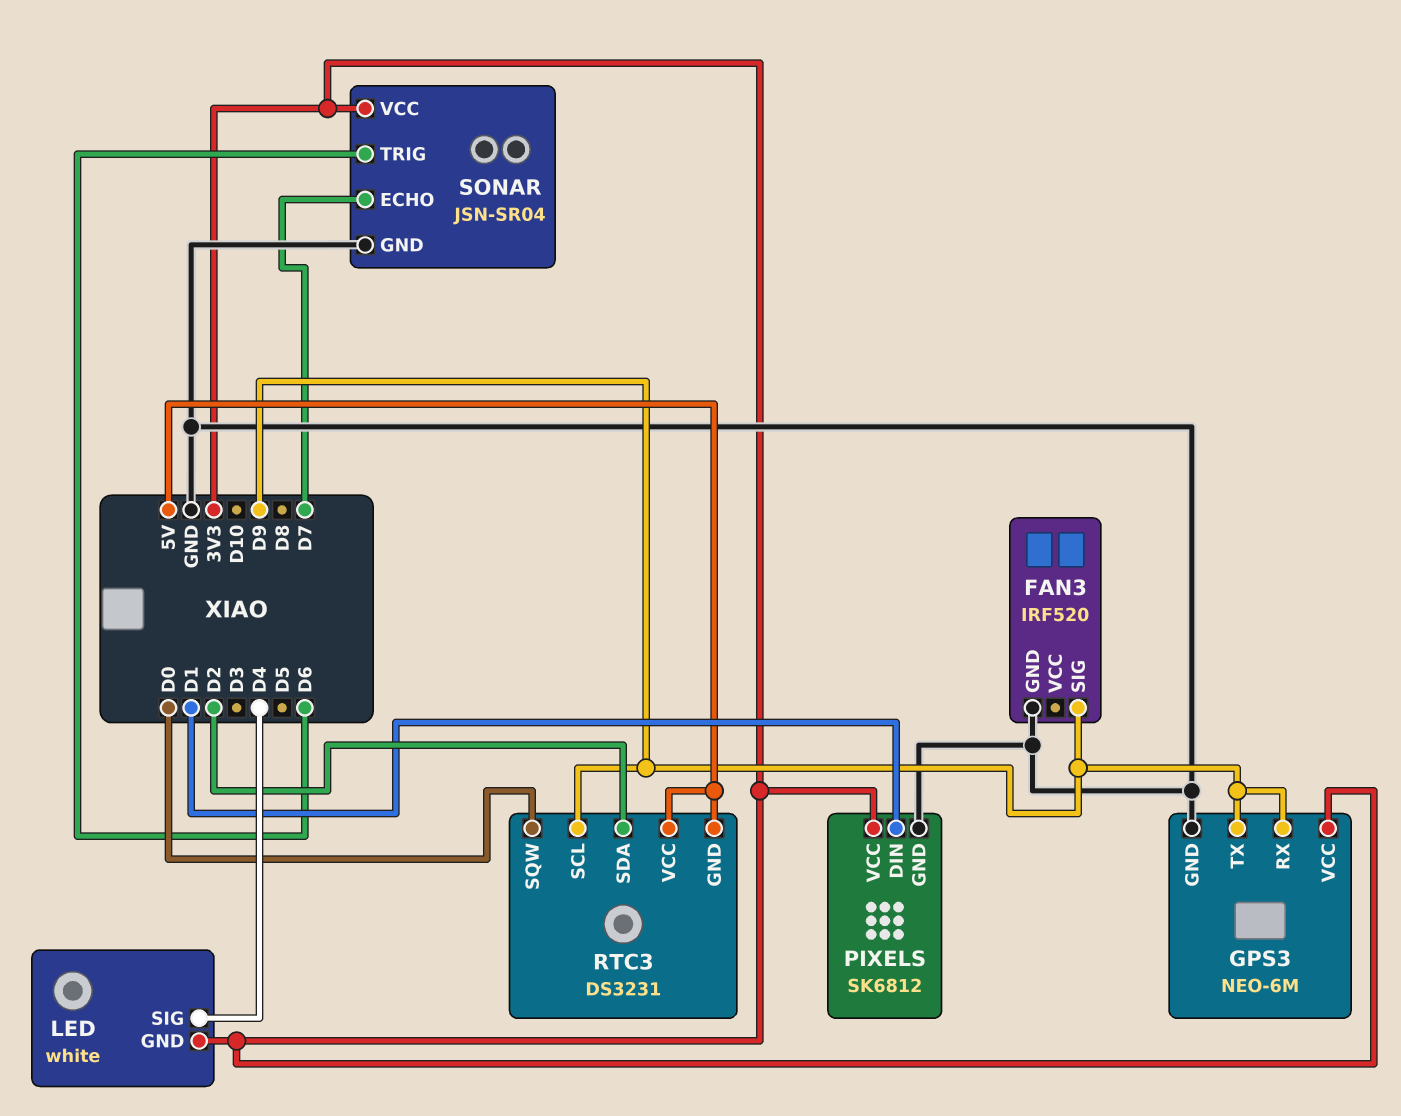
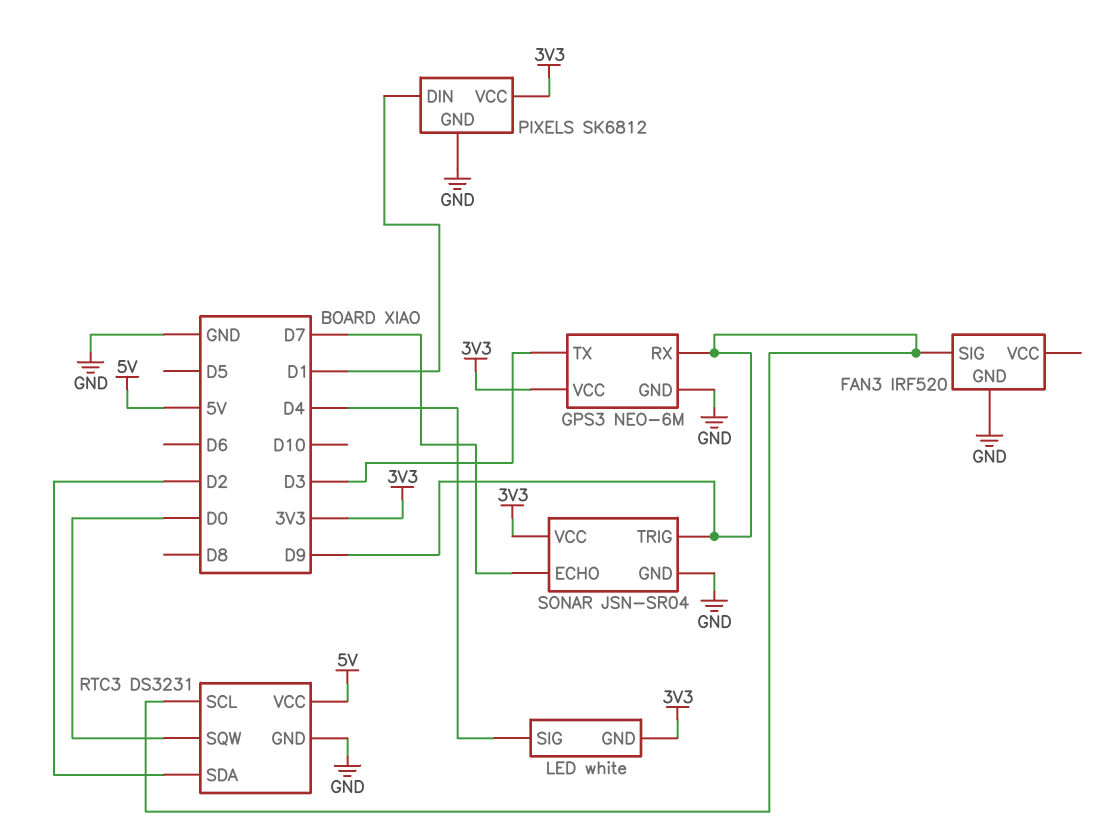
GPS3 pin TX: D9 -> D3
RTC3 pin GND: 5V -> GND
SONAR pin TRIG: D6 -> D9

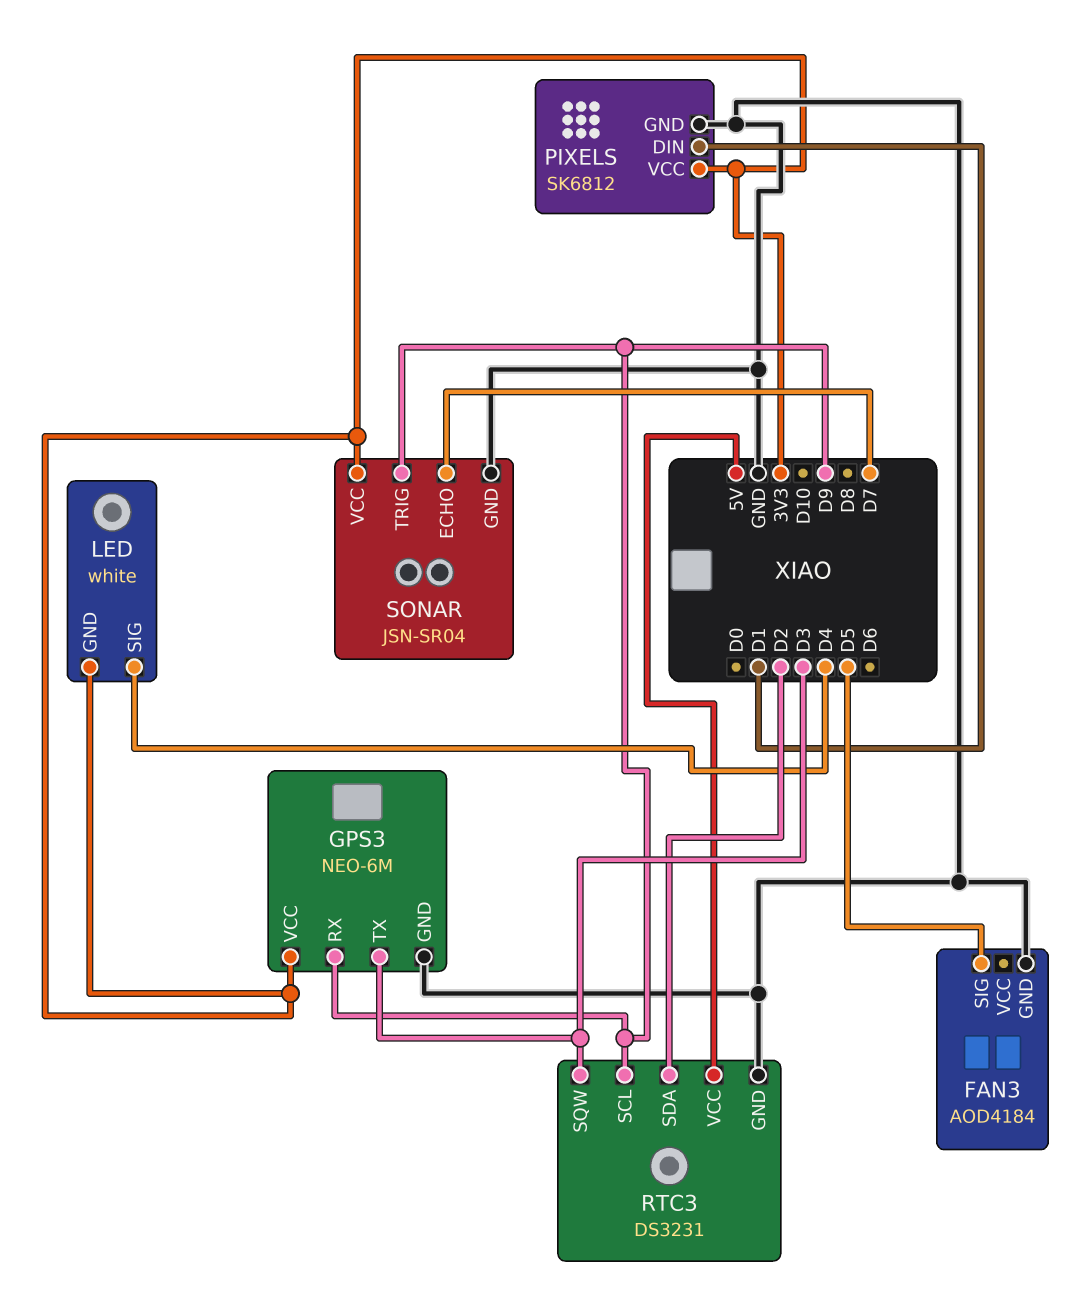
FAN3: IRF520 -> AOD4184
FAN3 pin SIG: D9 -> D5
RTC3 pin SQW: D0 -> D3

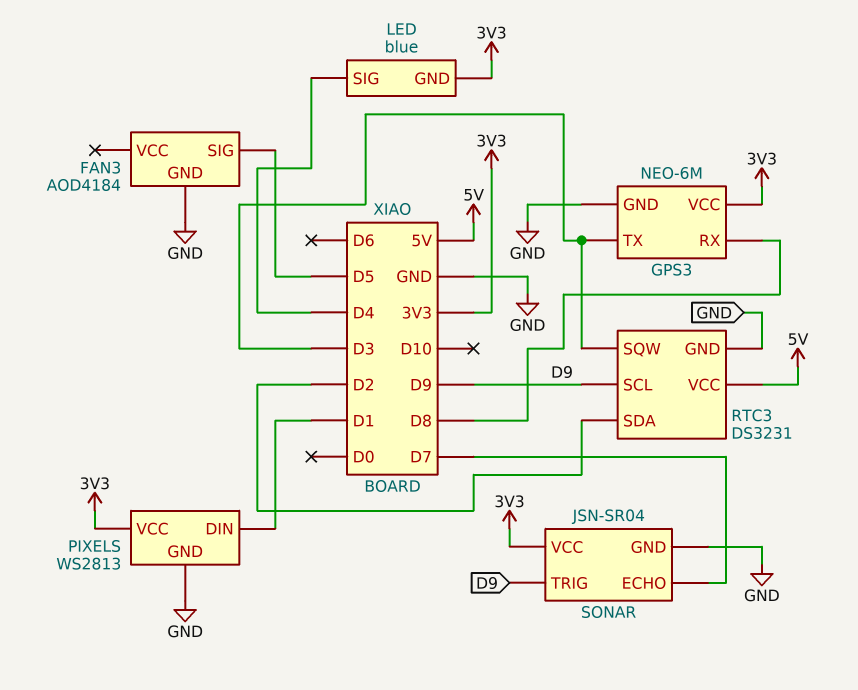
GPS3 pin RX: D9 -> D8
LED: white -> blue
PIXELS: SK6812 -> WS2813

